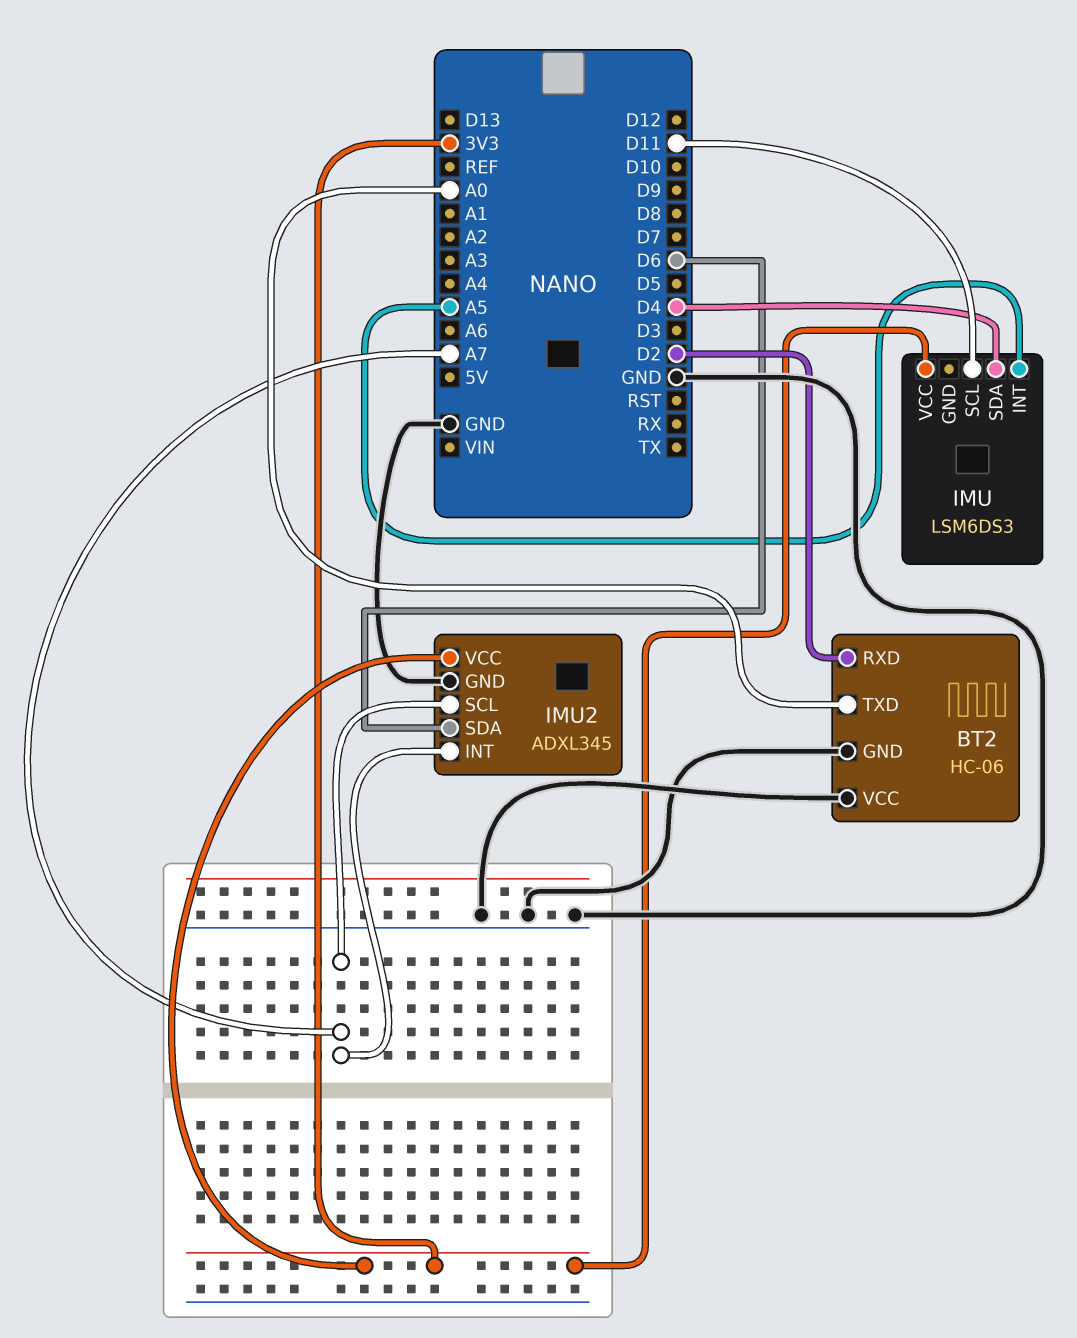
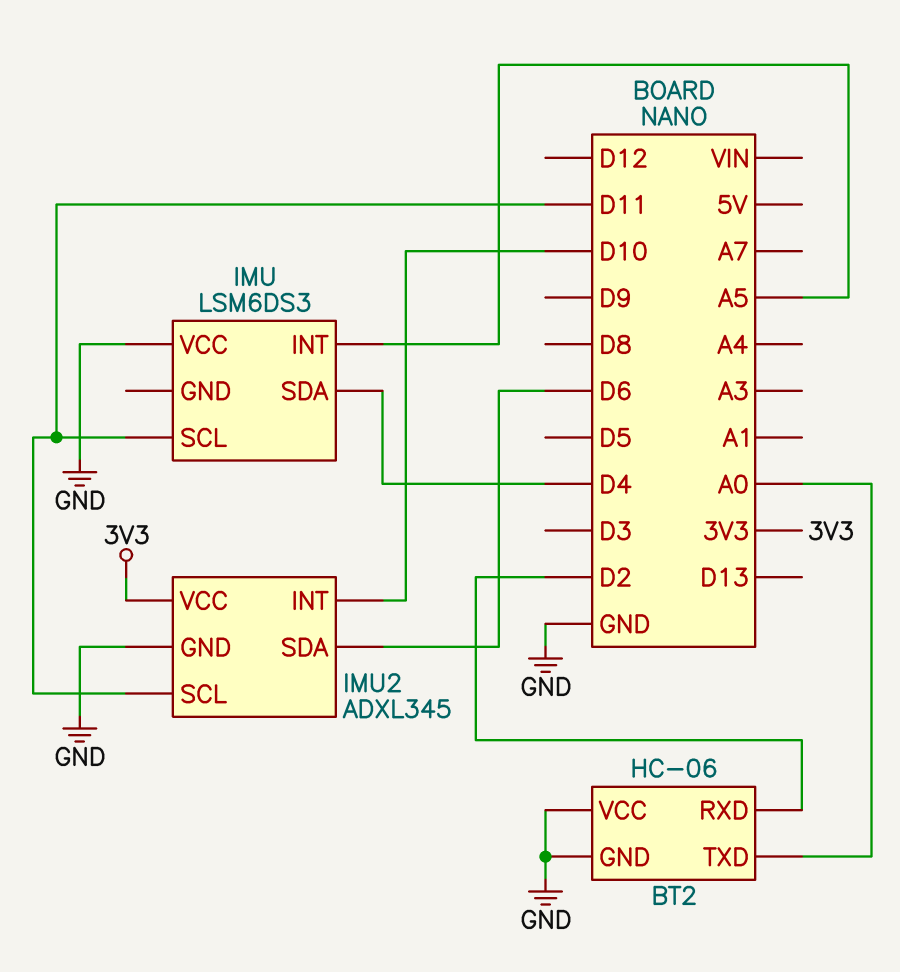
IMU pin VCC: 3V3 -> GND
IMU2 pin INT: A7 -> D10
IMU2 pin SCL: A7 -> D11

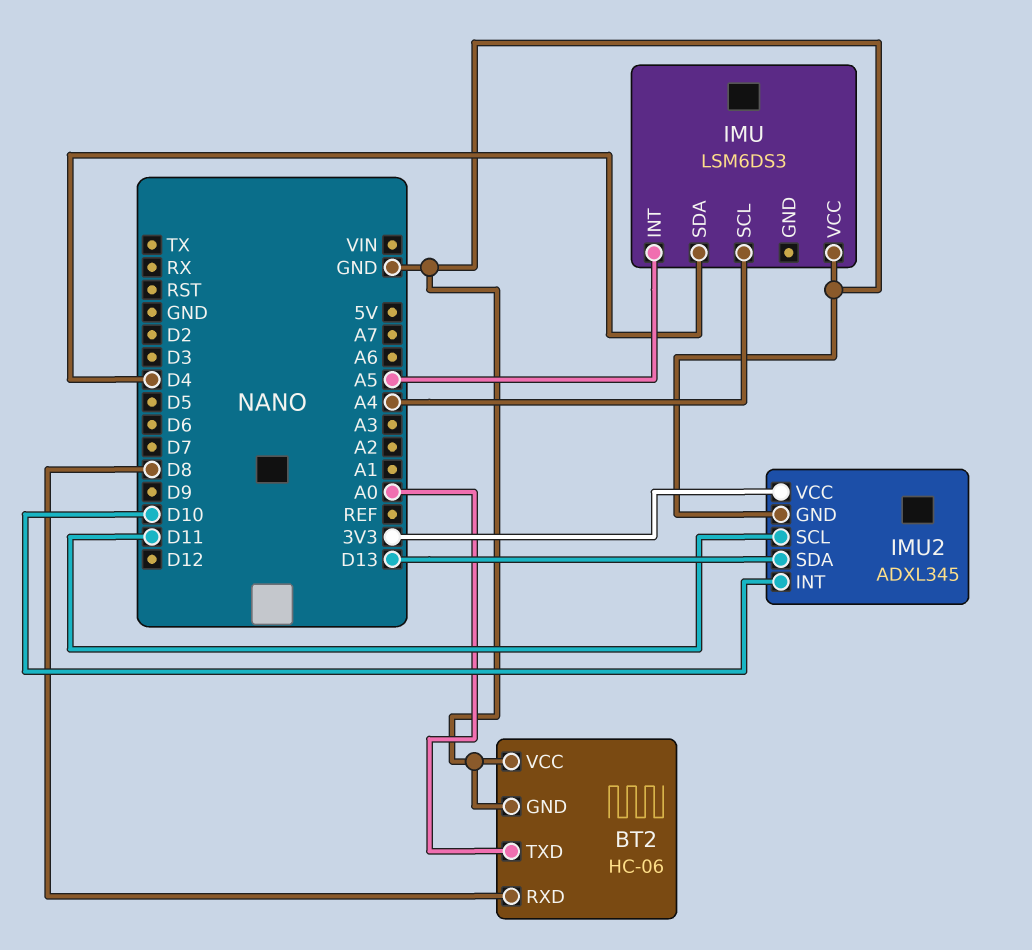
BT2 pin RXD: D2 -> D8
IMU pin SCL: D11 -> A4
IMU2 pin SDA: D6 -> D13

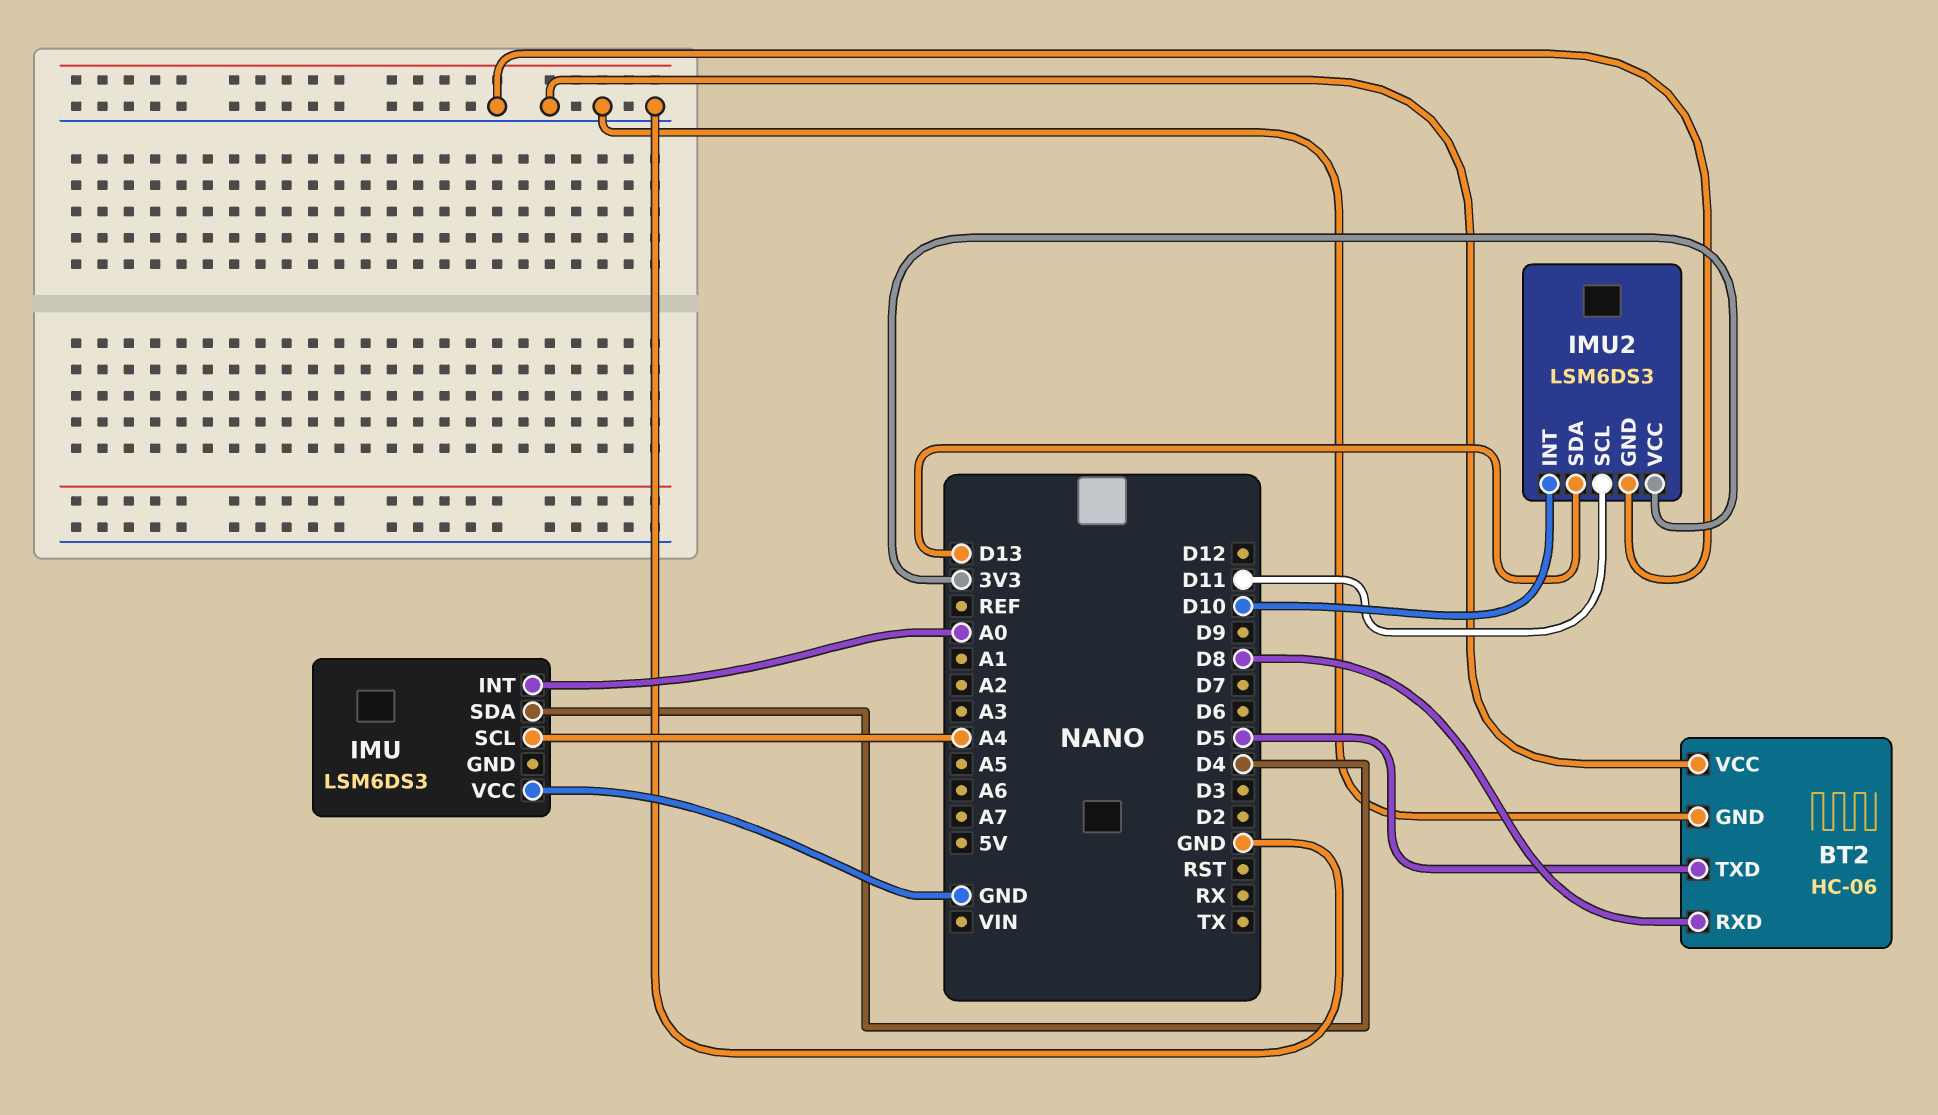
BT2 pin TXD: A0 -> D5
IMU pin INT: A5 -> A0
IMU2: ADXL345 -> LSM6DS3

